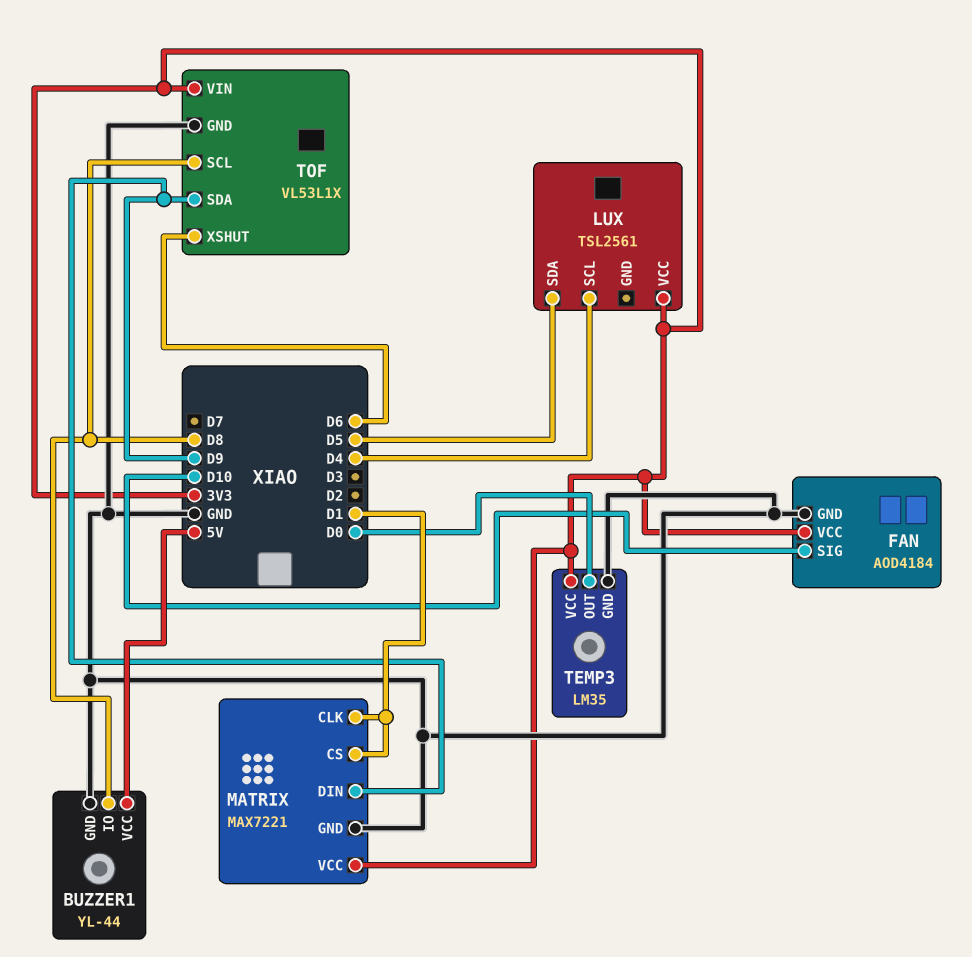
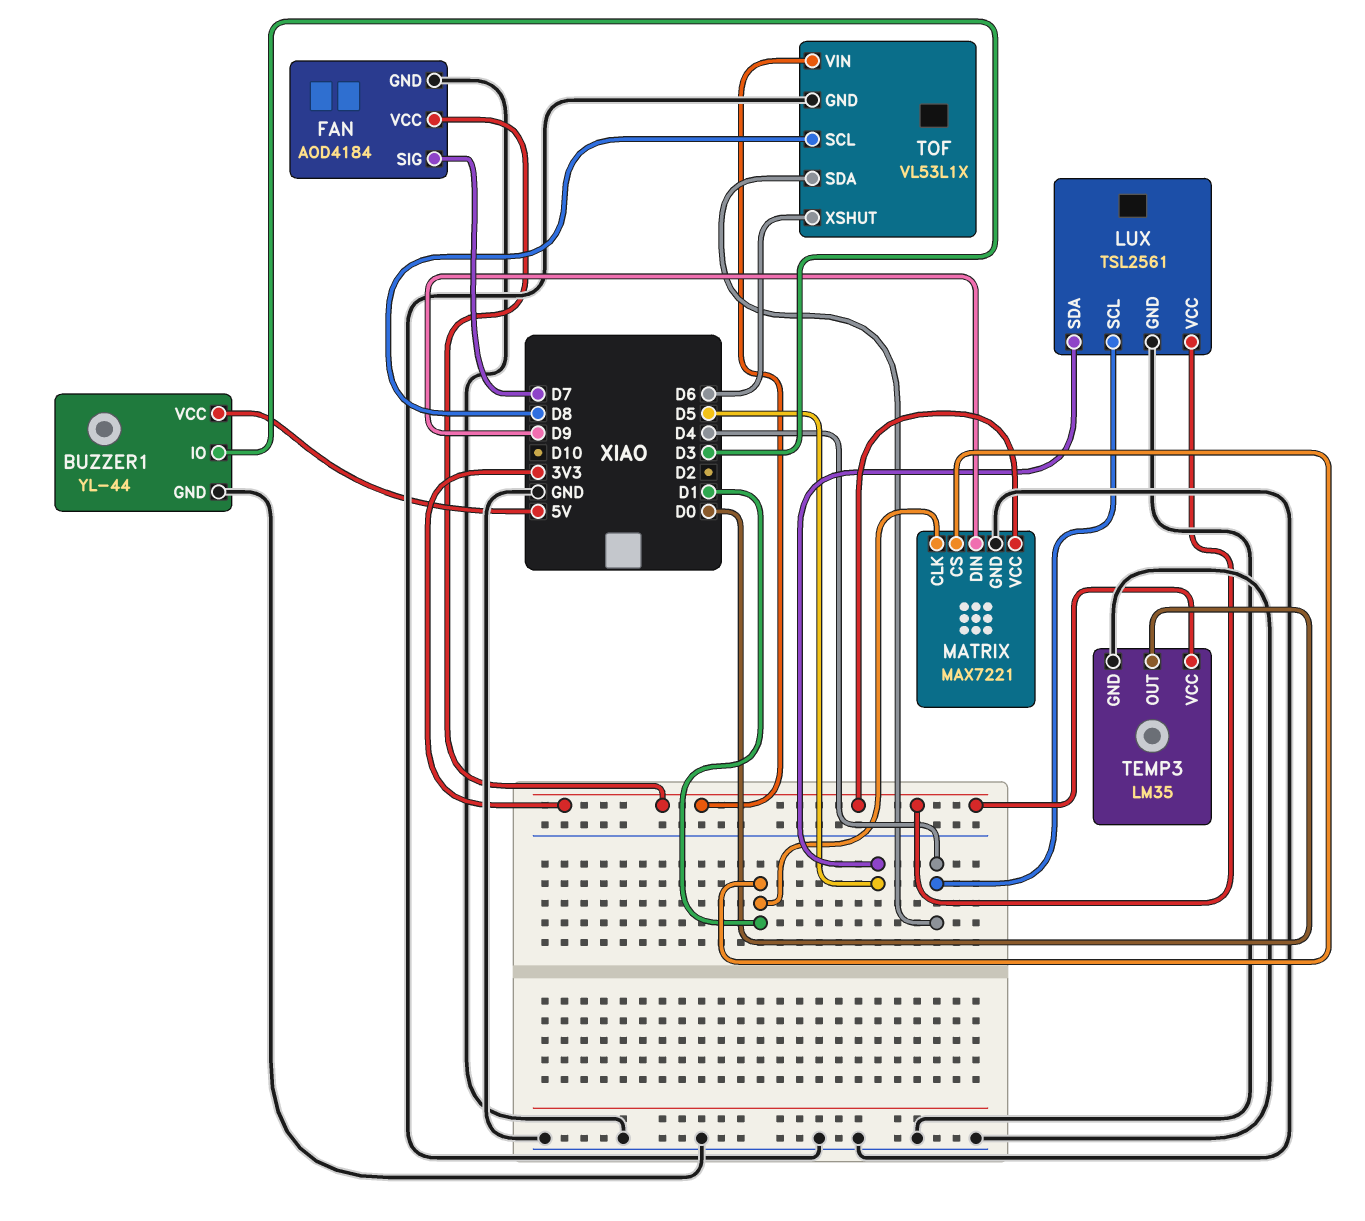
BUZZER1 pin IO: D8 -> D3
FAN pin SIG: D10 -> D7
LUX pin GND: none -> GND
TOF pin SDA: D9 -> D4

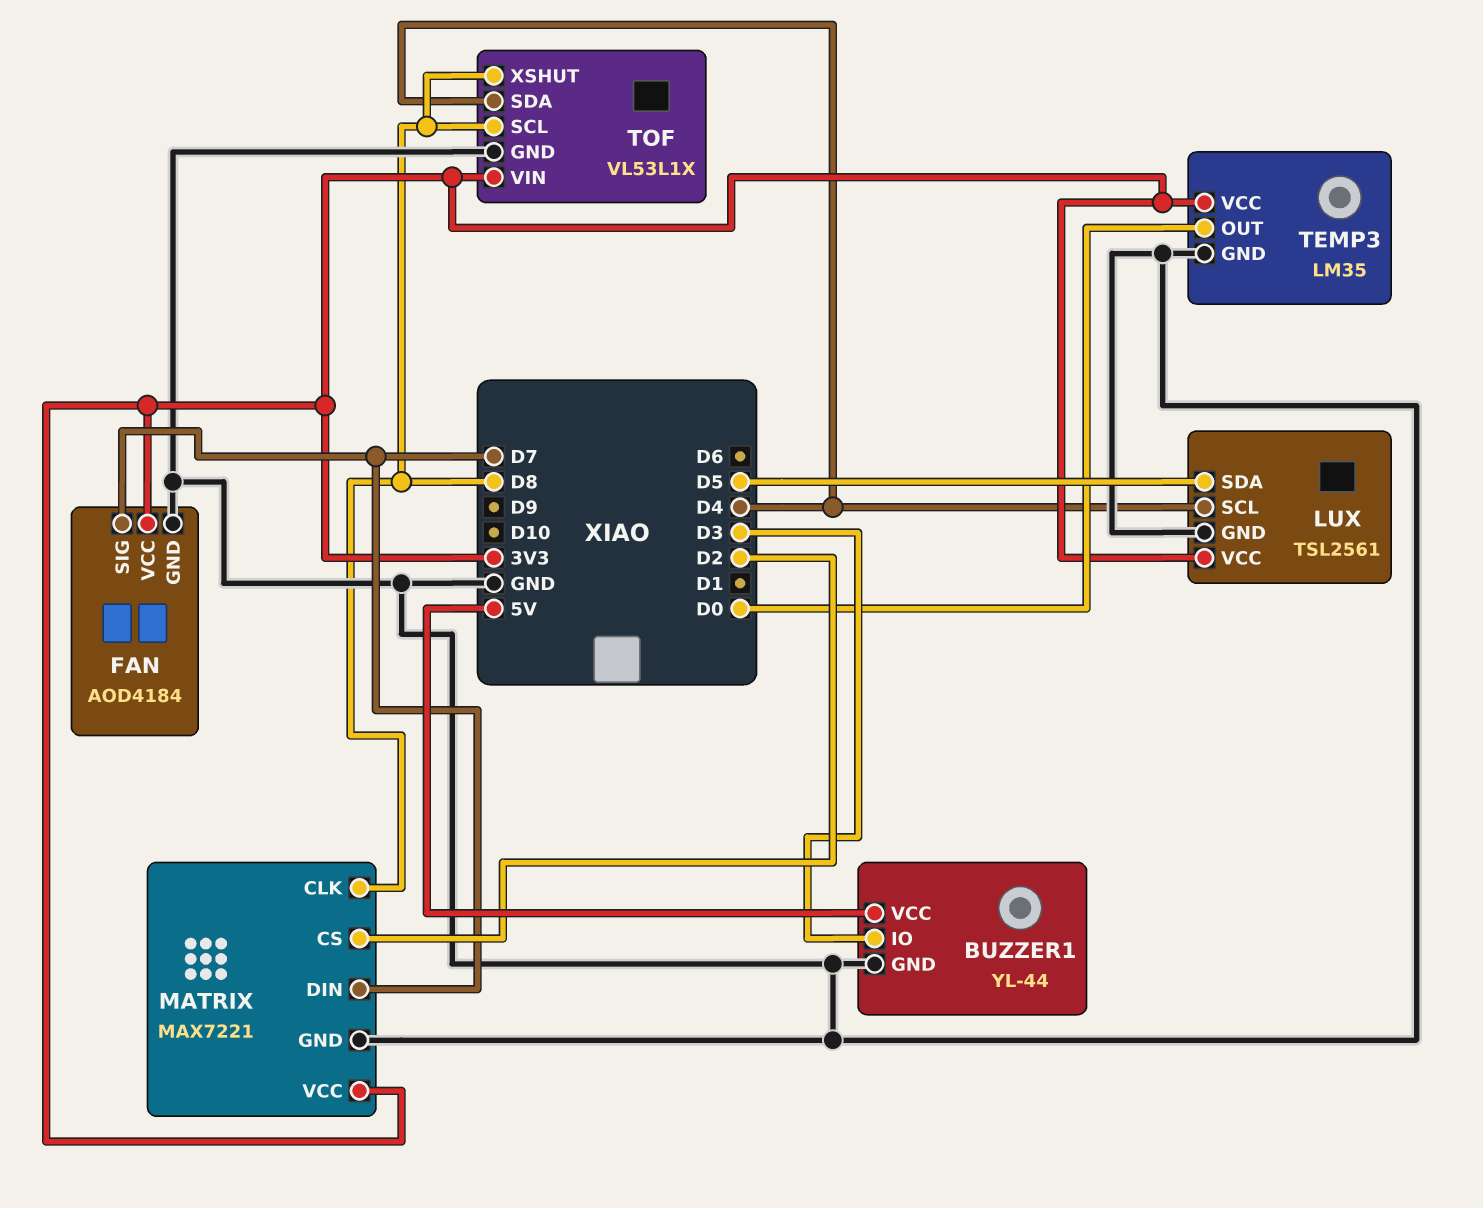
MATRIX pin CLK: D1 -> D8
MATRIX pin CS: D1 -> D2
MATRIX pin DIN: D9 -> D7
TOF pin XSHUT: D6 -> D8

